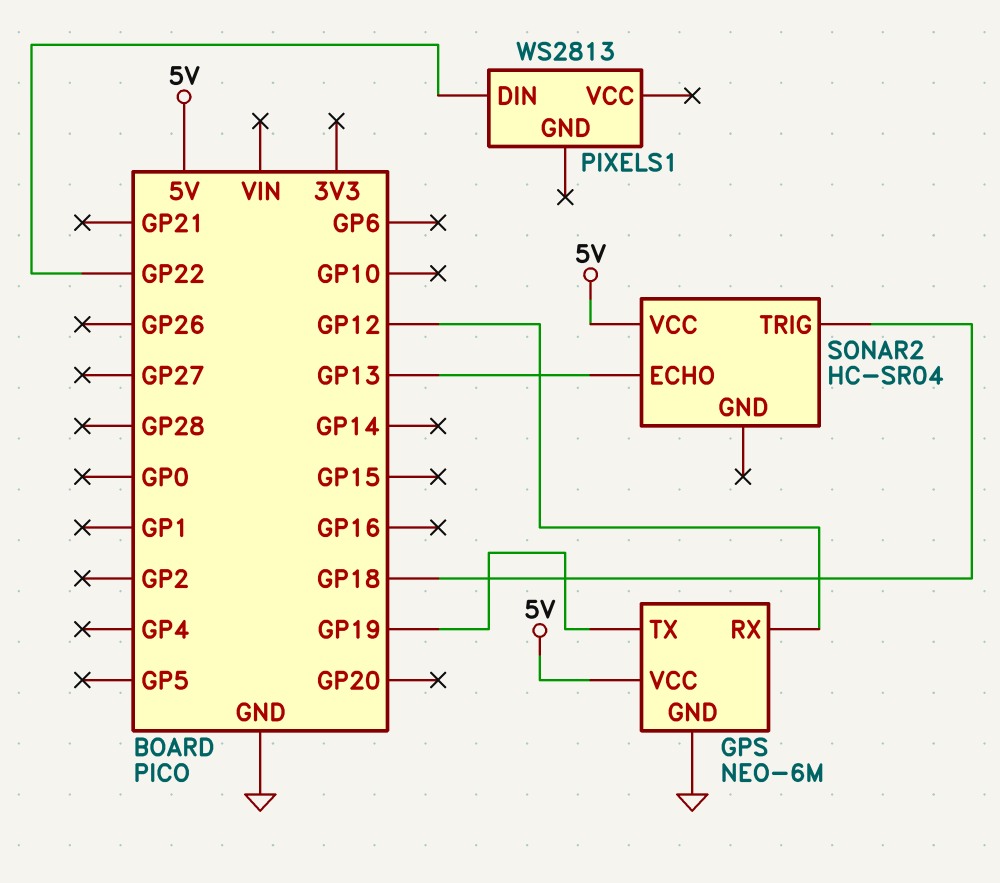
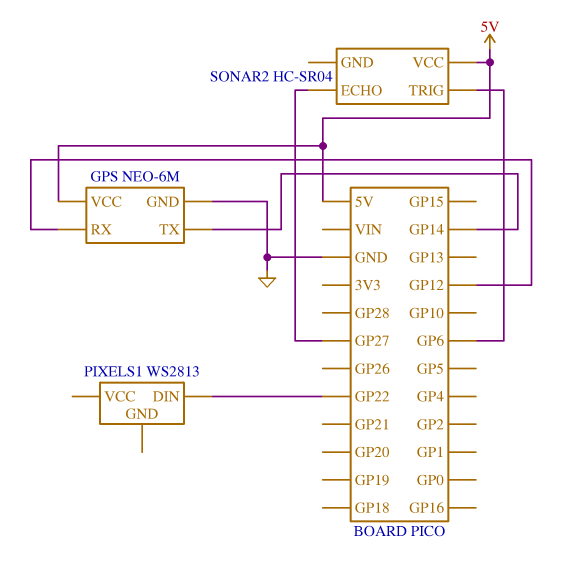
GPS pin TX: GP19 -> GP14
SONAR2 pin ECHO: GP13 -> GP27
SONAR2 pin TRIG: GP18 -> GP6

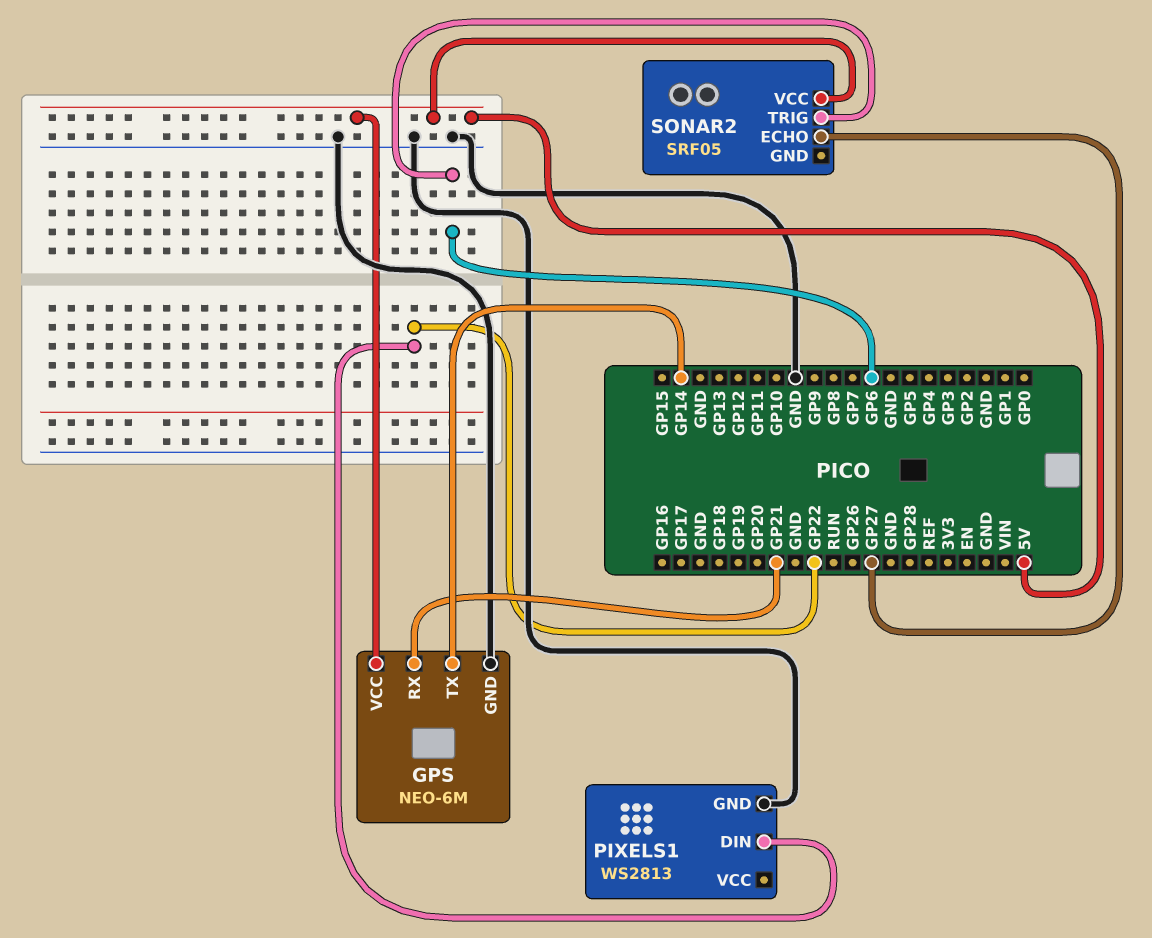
GPS pin RX: GP12 -> GP21
PIXELS1 pin GND: none -> GND
SONAR2: HC-SR04 -> SRF05

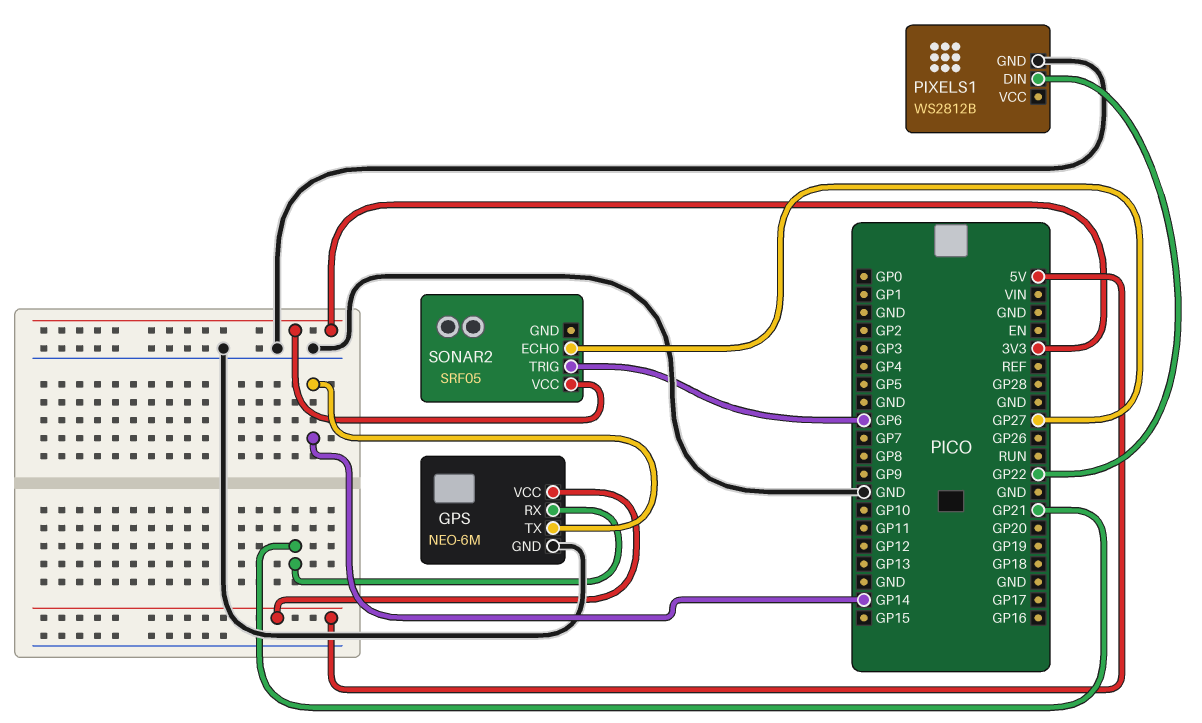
PIXELS1: WS2813 -> WS2812B
SONAR2 pin VCC: 5V -> 3V3

